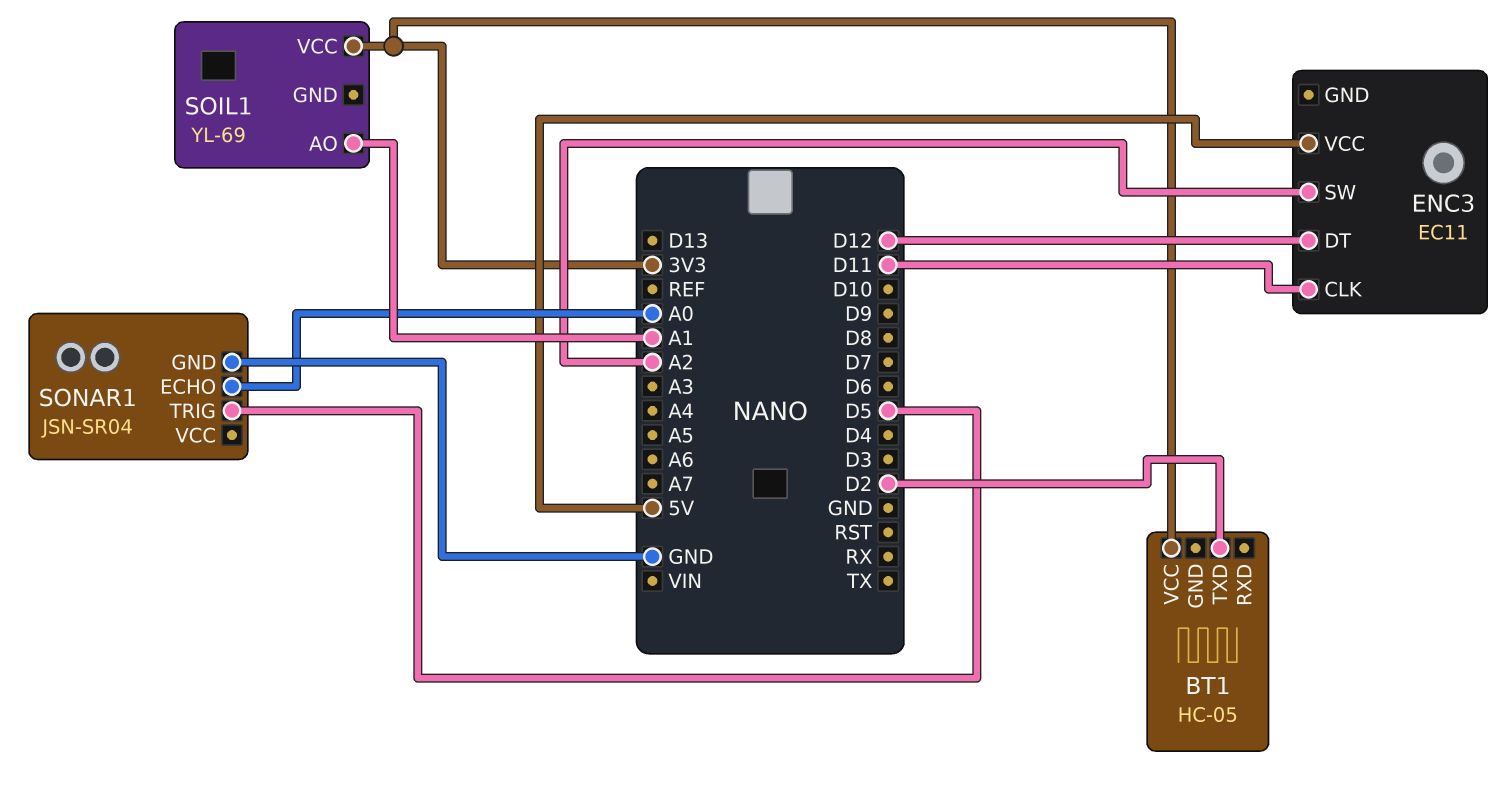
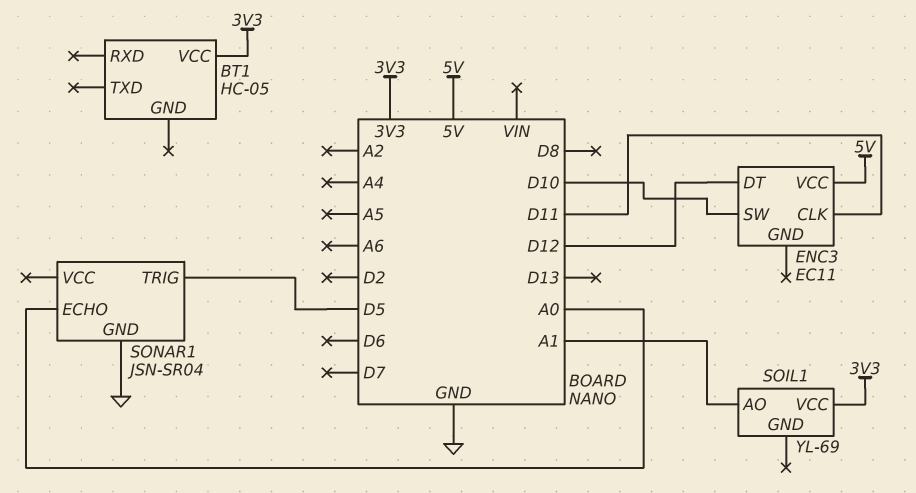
BT1 pin TXD: D2 -> none
ENC3 pin SW: A2 -> D10

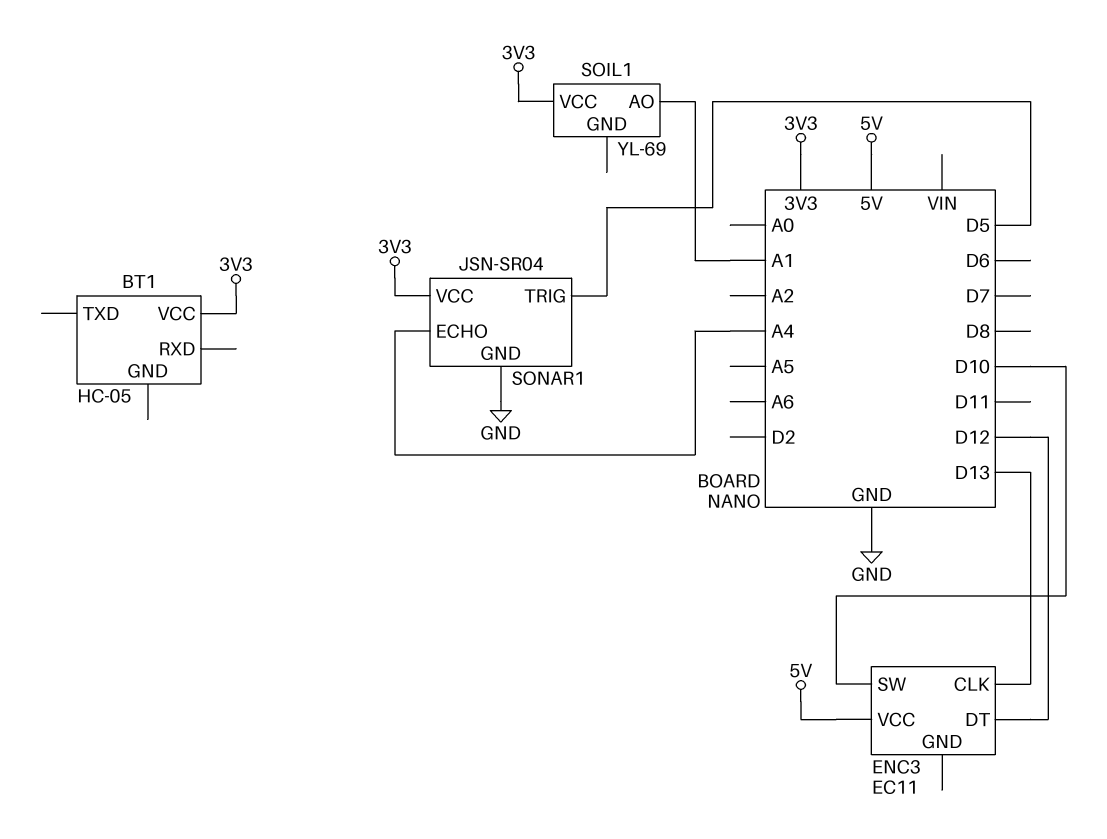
ENC3 pin CLK: D11 -> D13
SONAR1 pin ECHO: A0 -> A4
SONAR1 pin VCC: none -> 3V3

